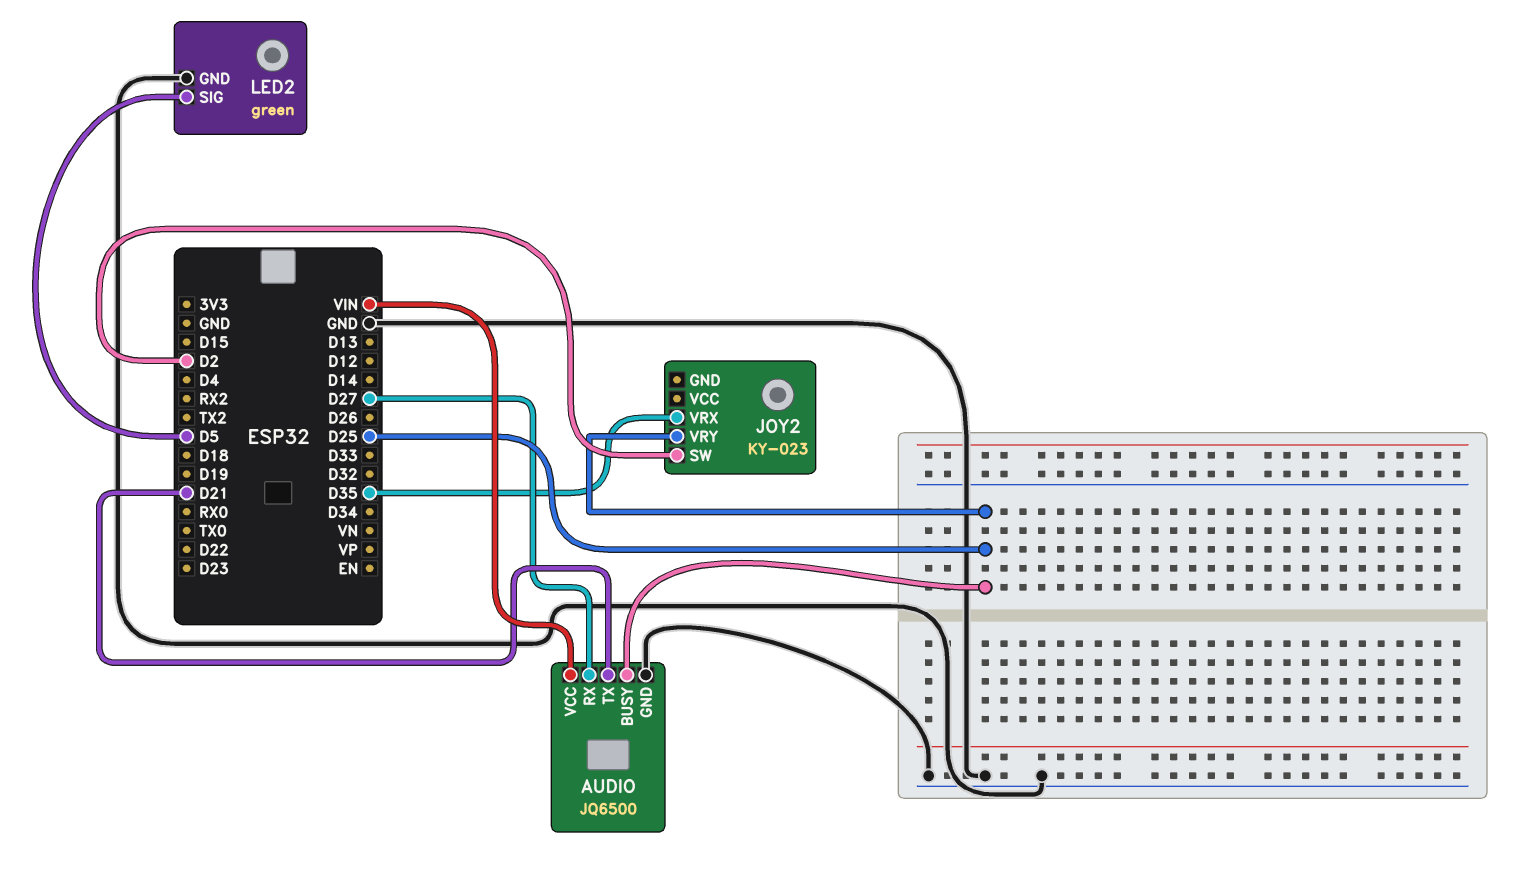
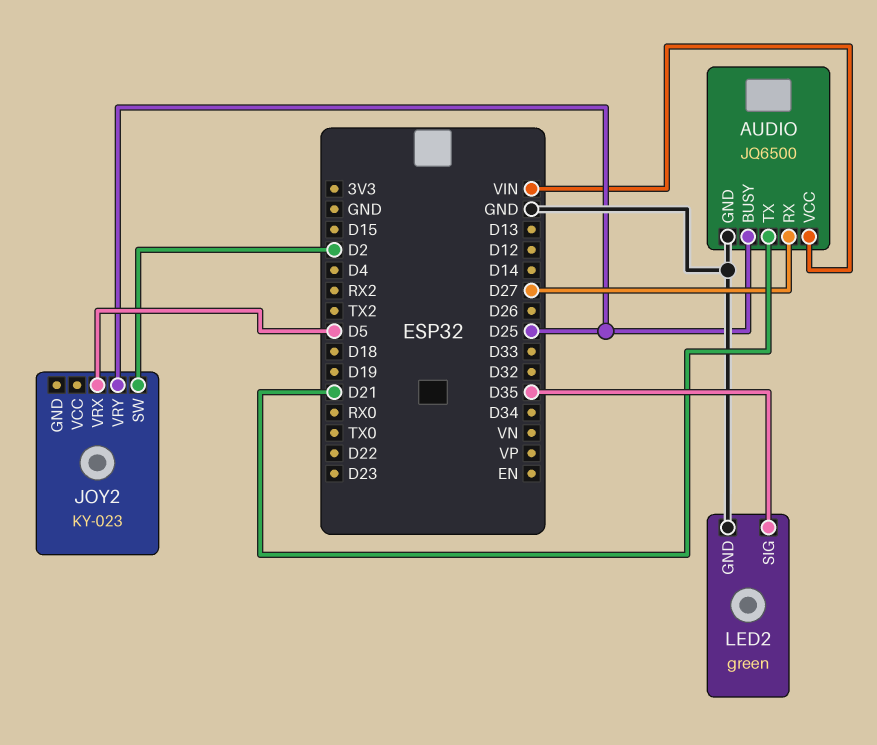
JOY2 pin VRX: D35 -> D5
LED2 pin SIG: D5 -> D35

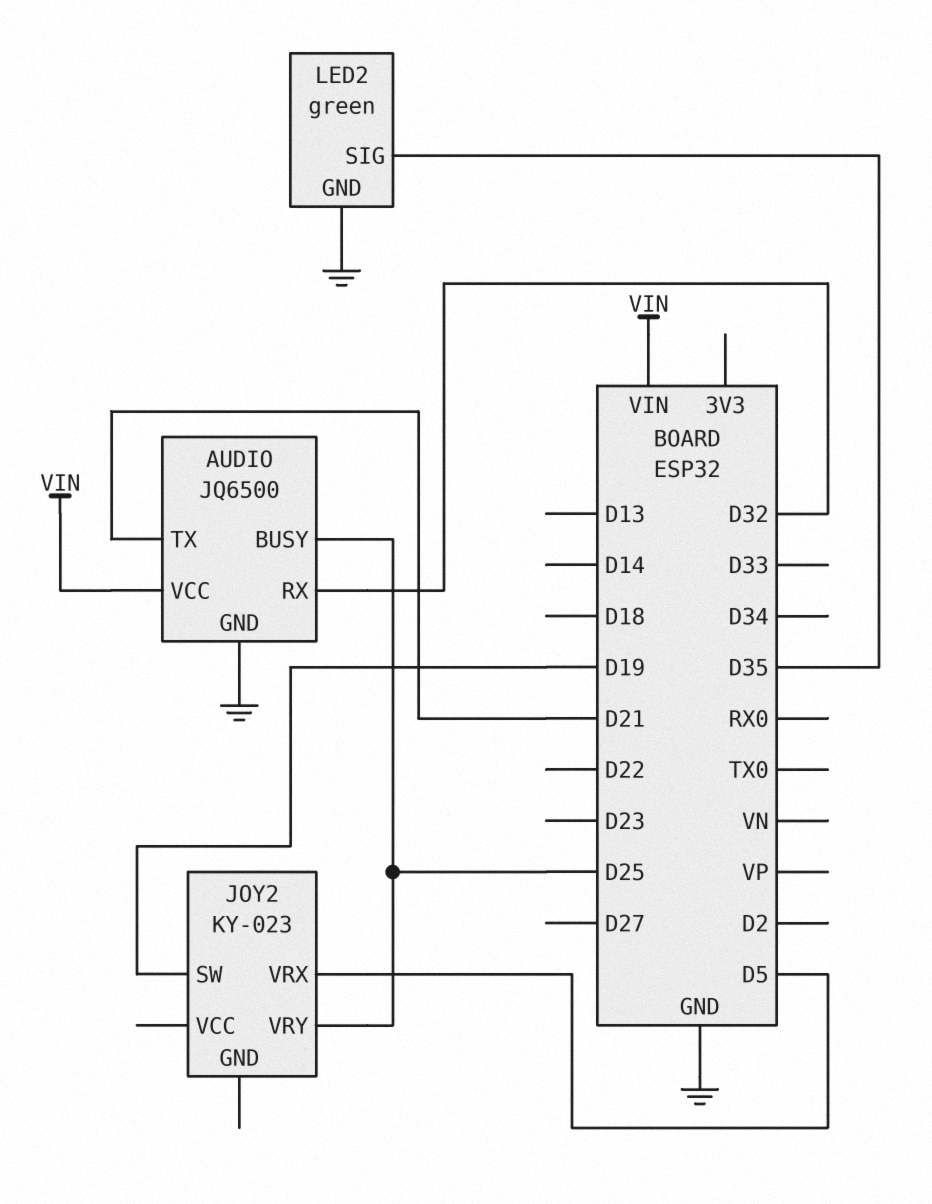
AUDIO pin RX: D27 -> D32
JOY2 pin SW: D2 -> D19

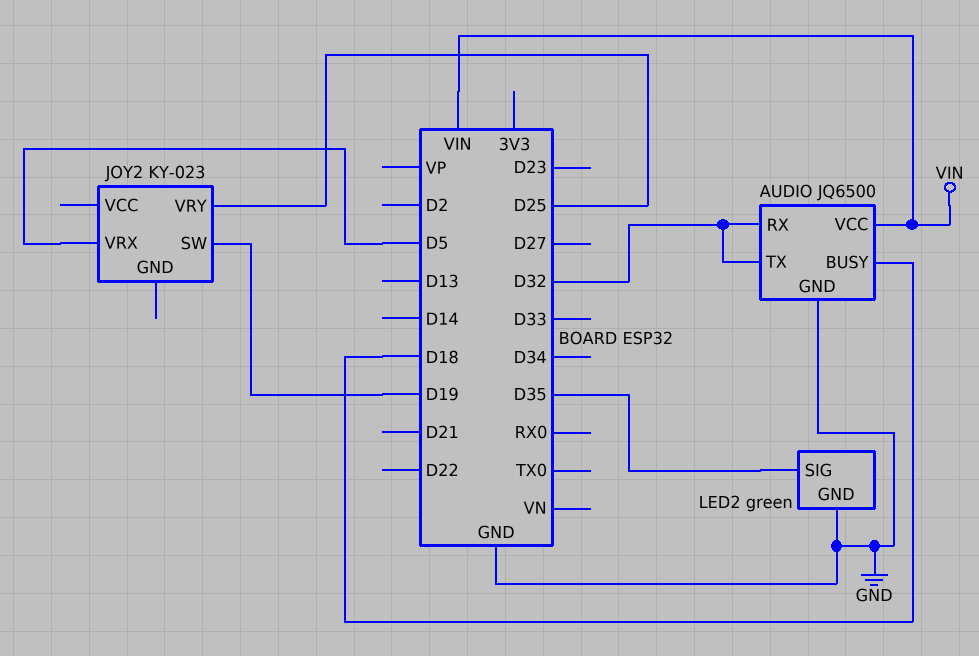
AUDIO pin BUSY: D25 -> D18
AUDIO pin TX: D21 -> D32

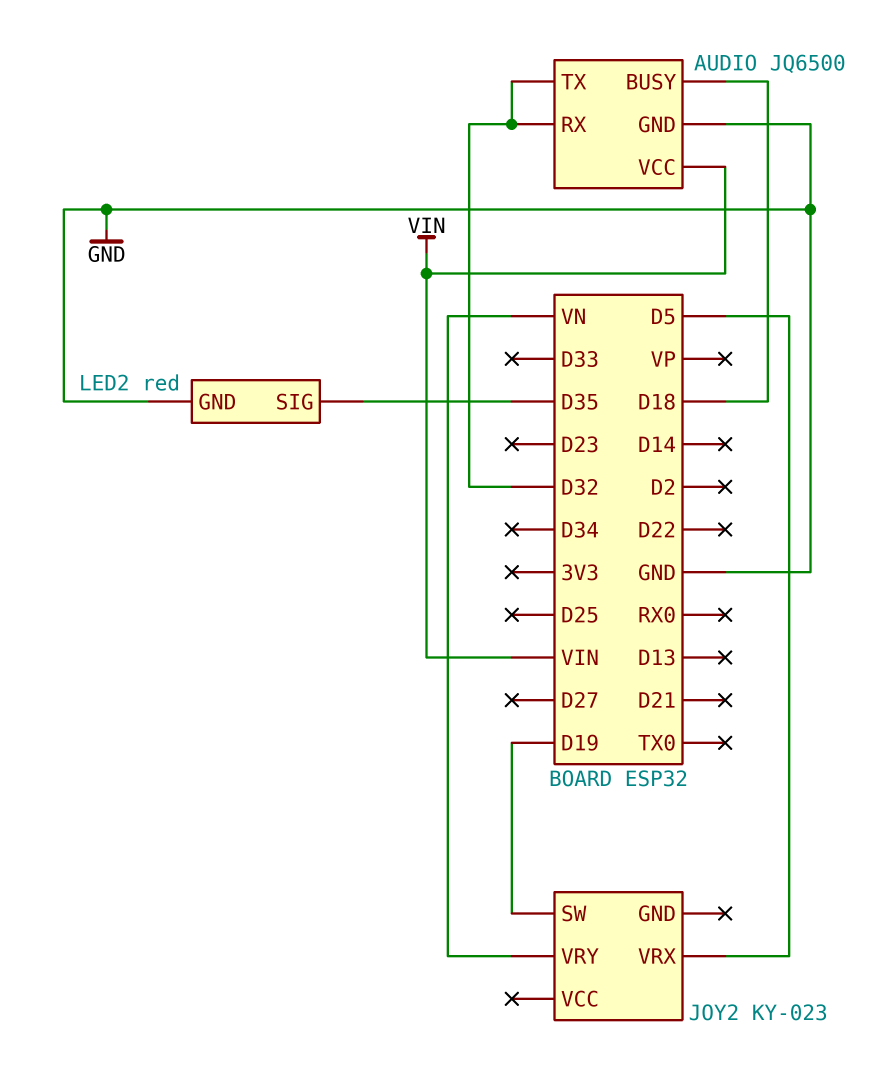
JOY2 pin VRY: D25 -> VN
LED2: green -> red

